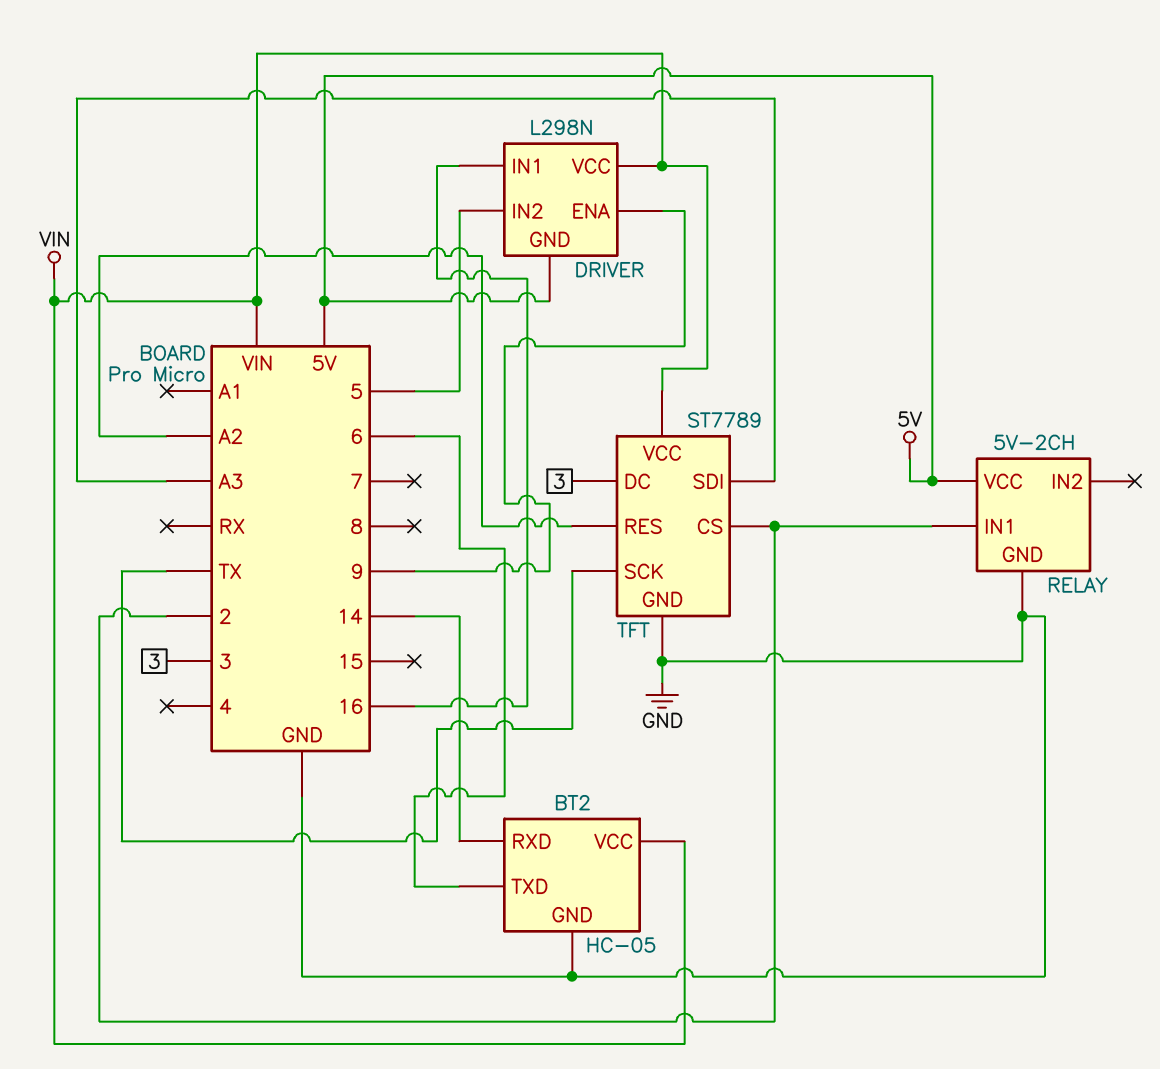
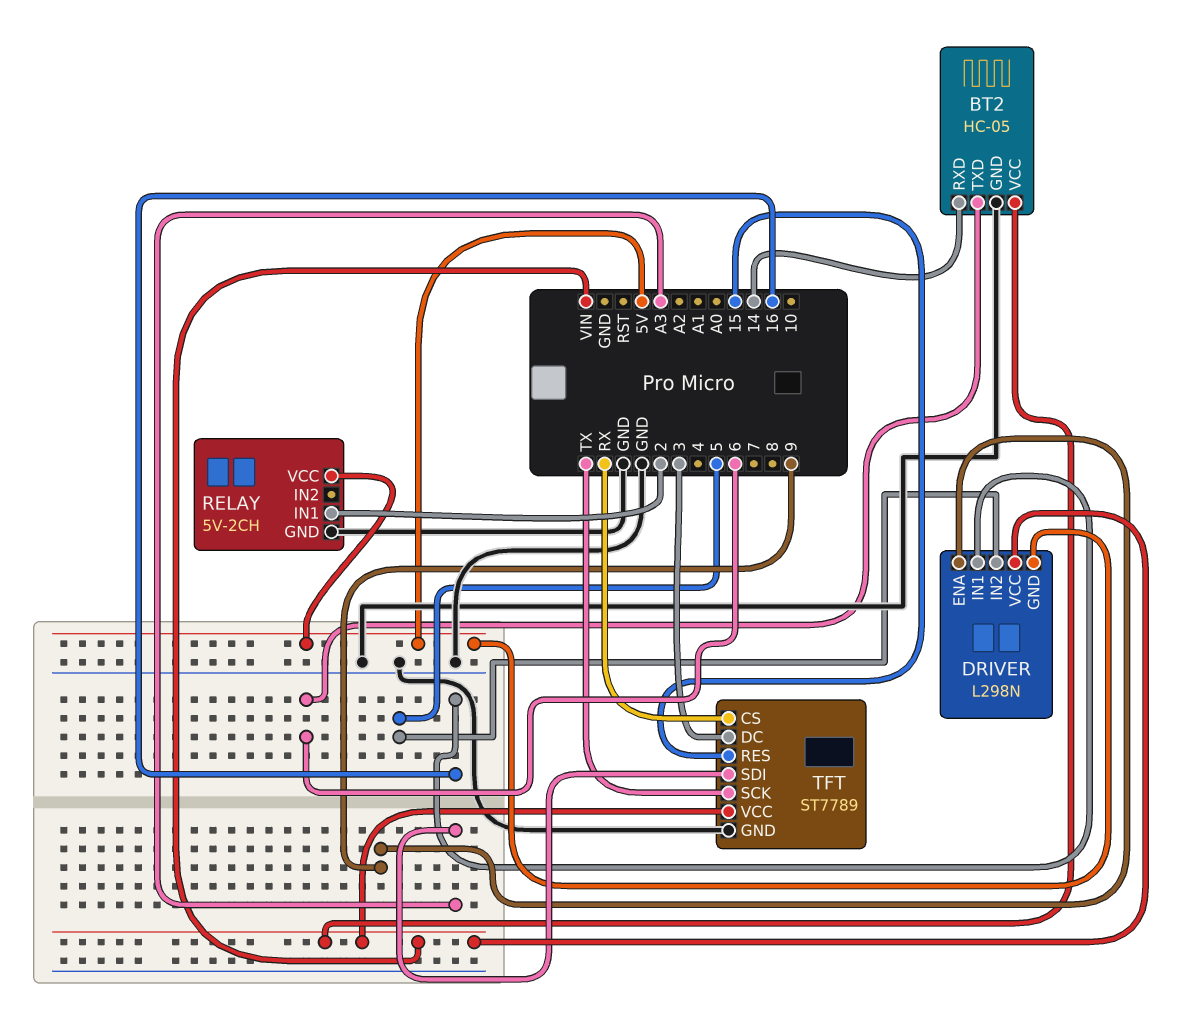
TFT pin CS: 2 -> RX
TFT pin RES: A2 -> 15

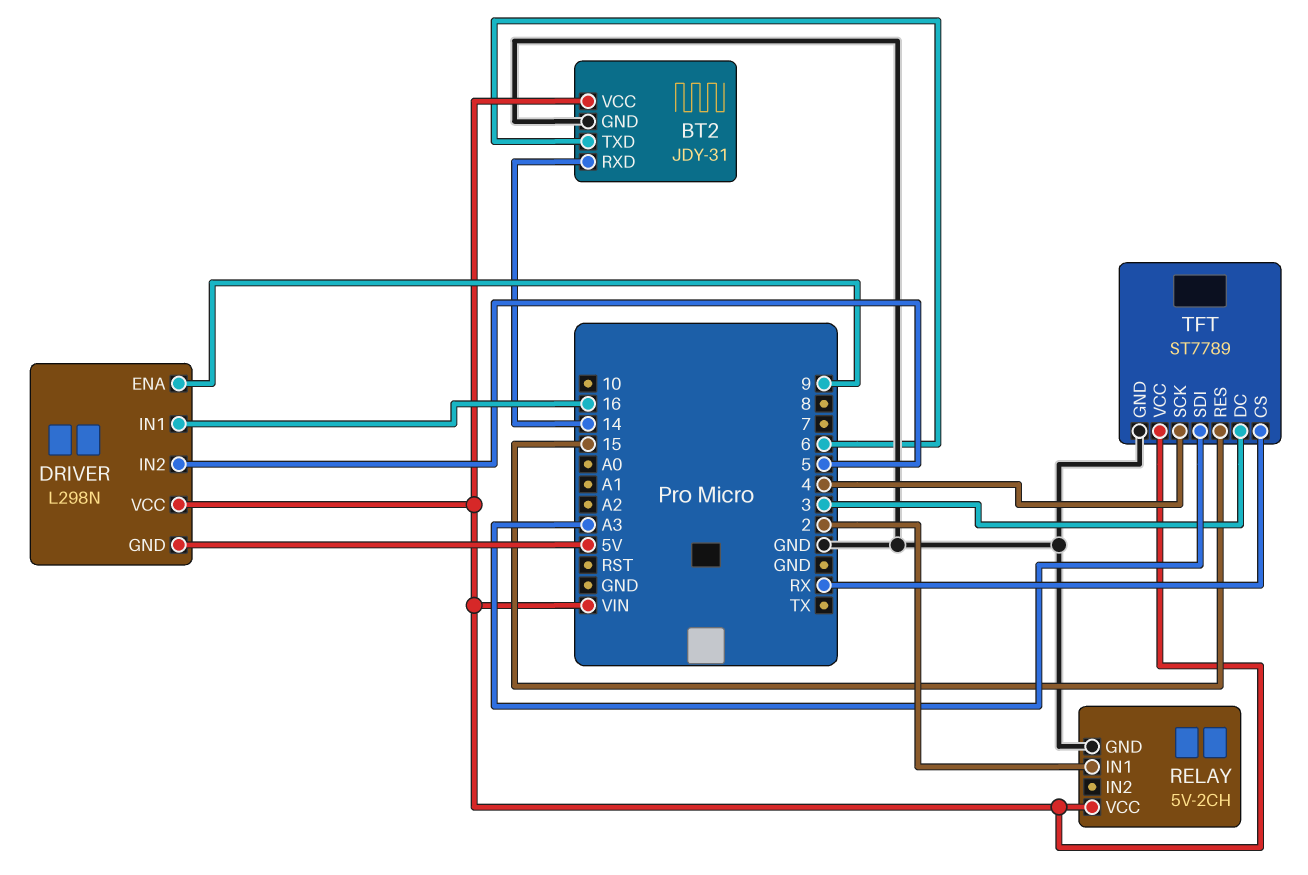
BT2: HC-05 -> JDY-31
RELAY pin VCC: 5V -> VIN
TFT pin SCK: TX -> 4

